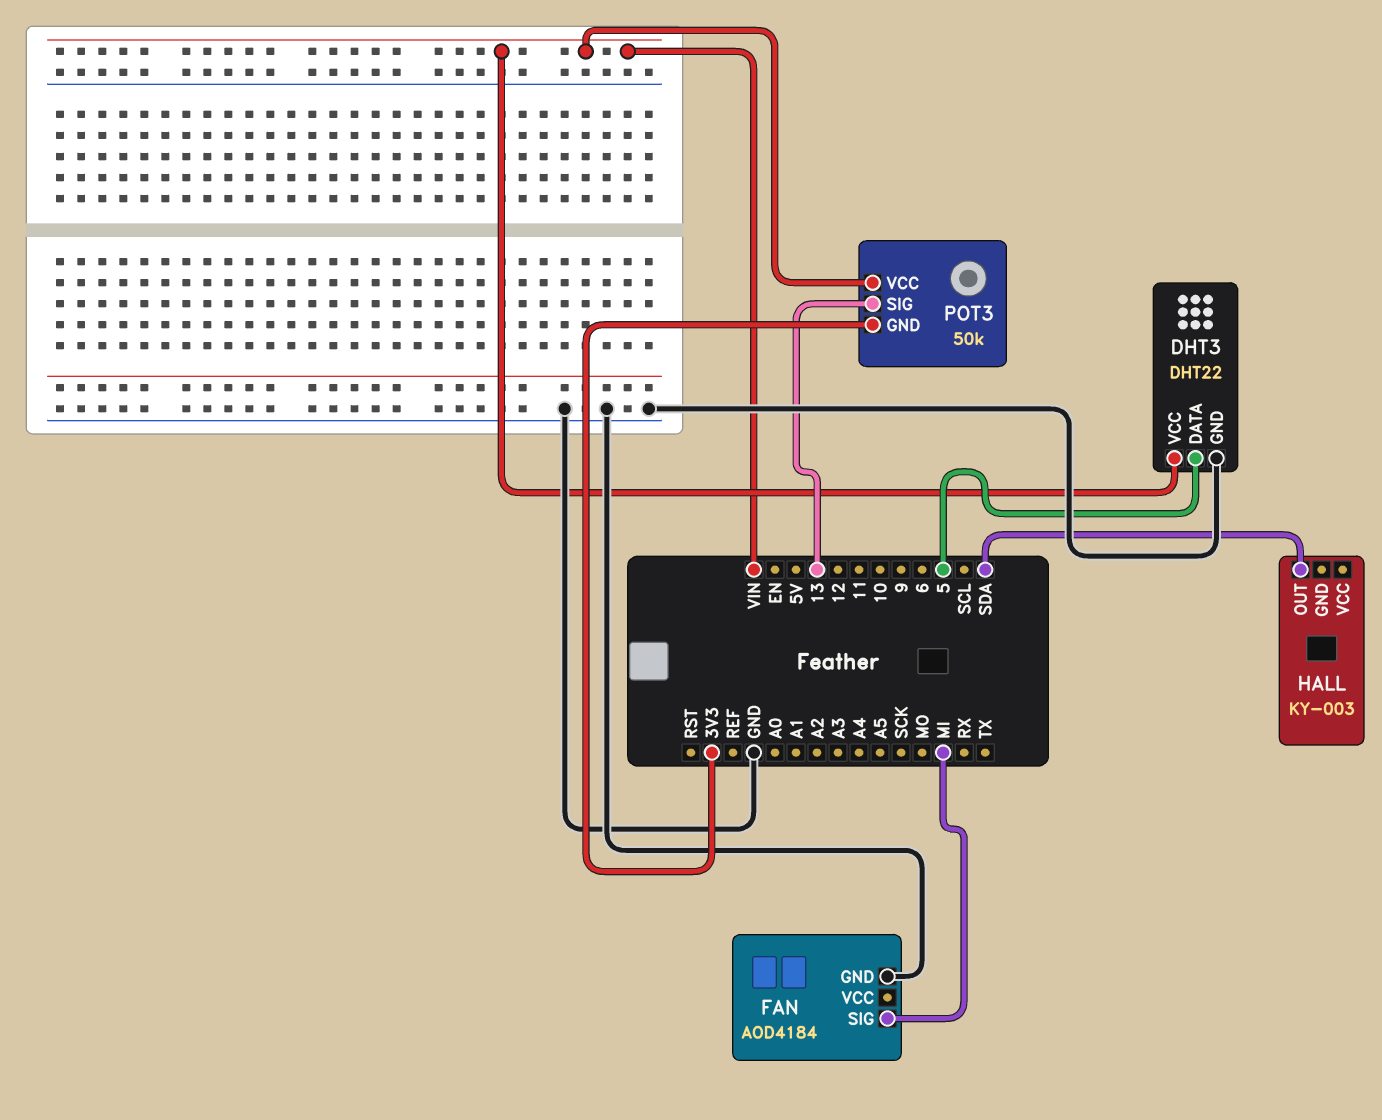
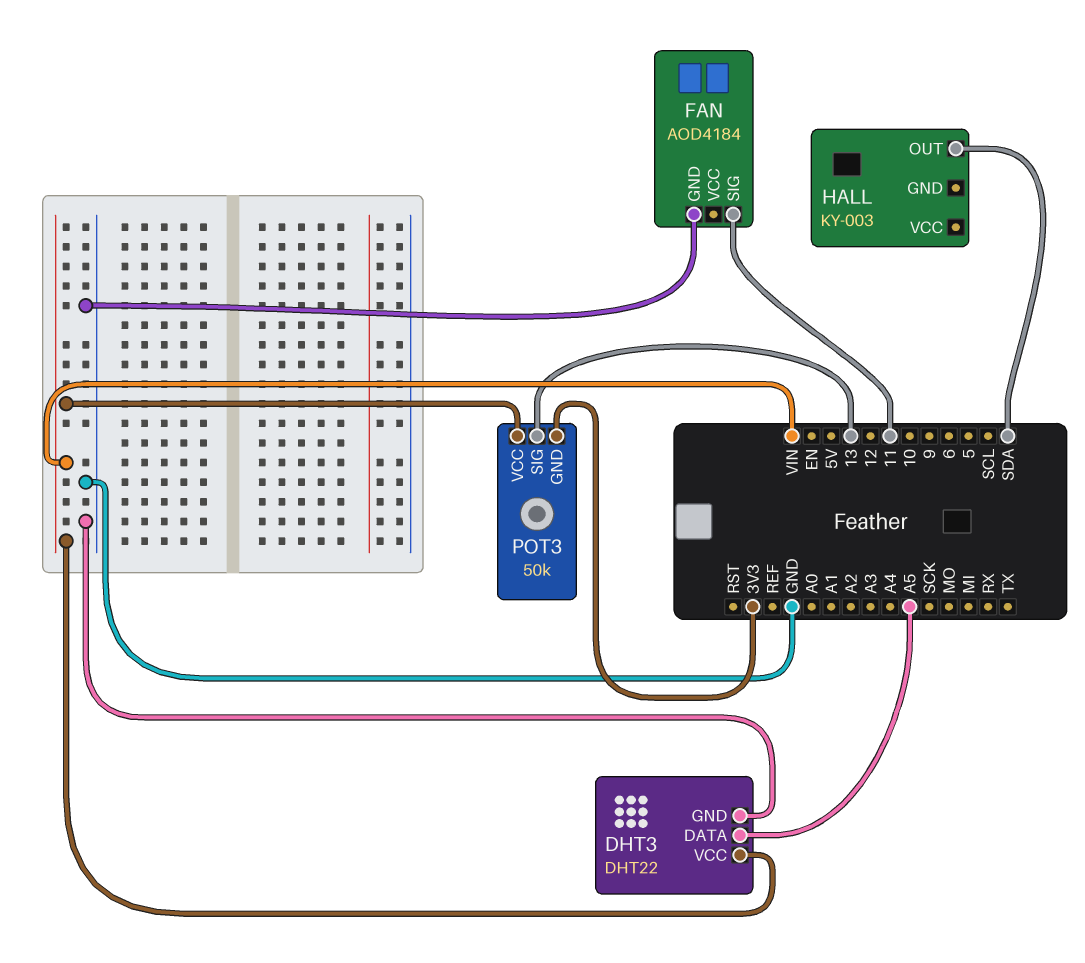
DHT3 pin DATA: 5 -> A5
FAN pin SIG: MI -> 11

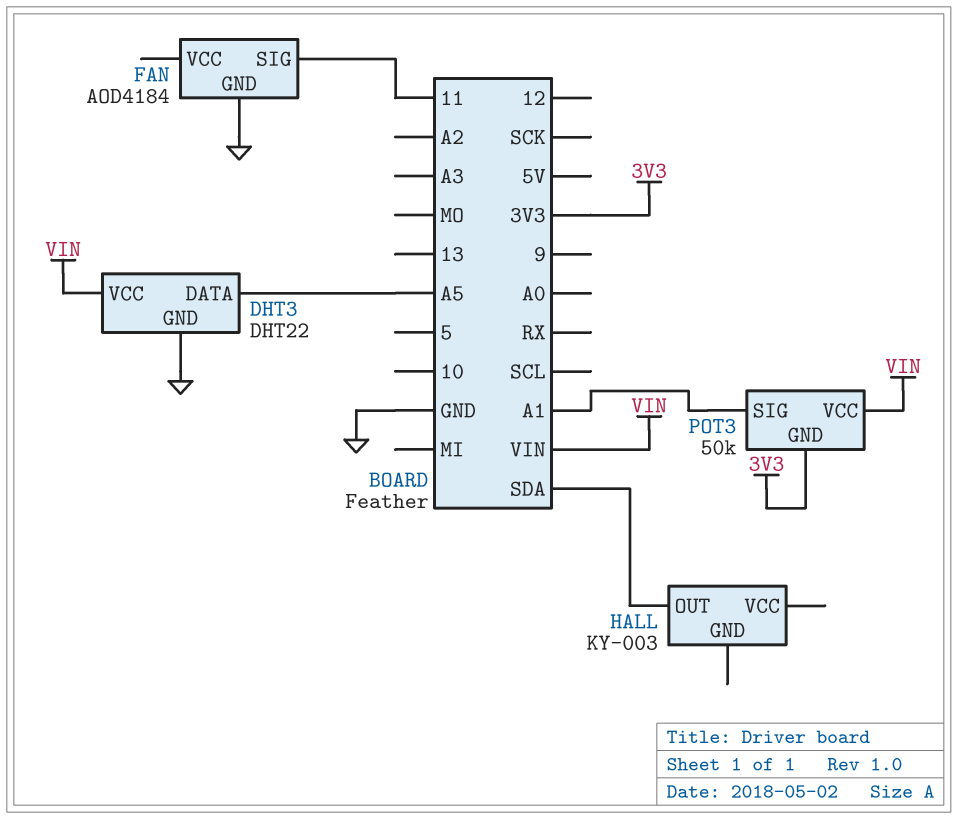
POT3 pin SIG: 13 -> A1

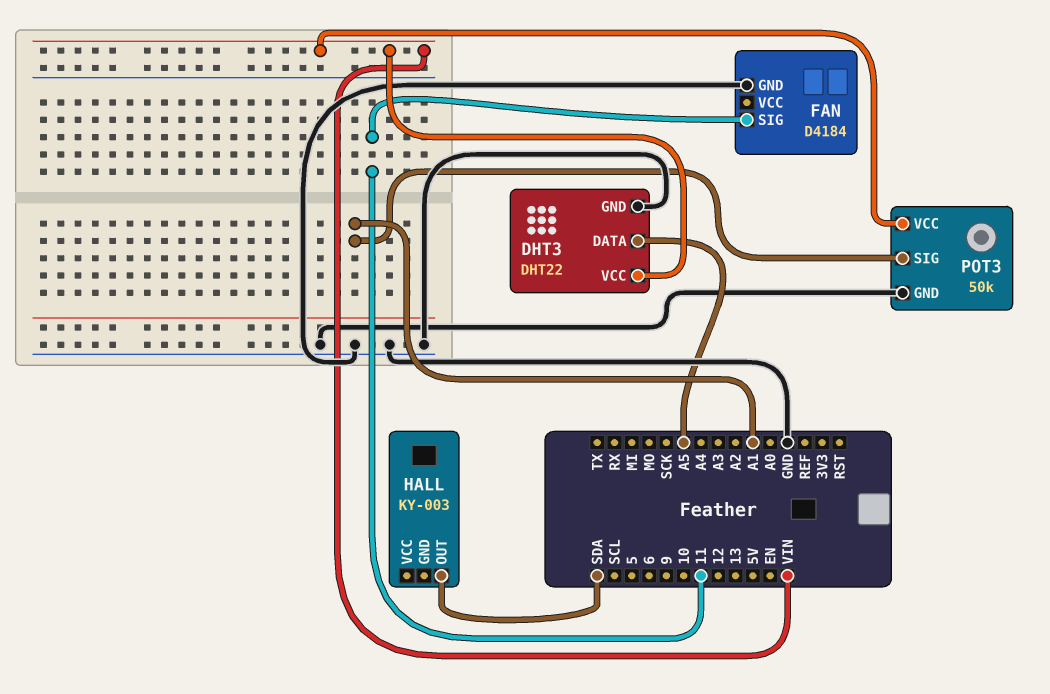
FAN: AOD4184 -> D4184
POT3 pin GND: 3V3 -> GND

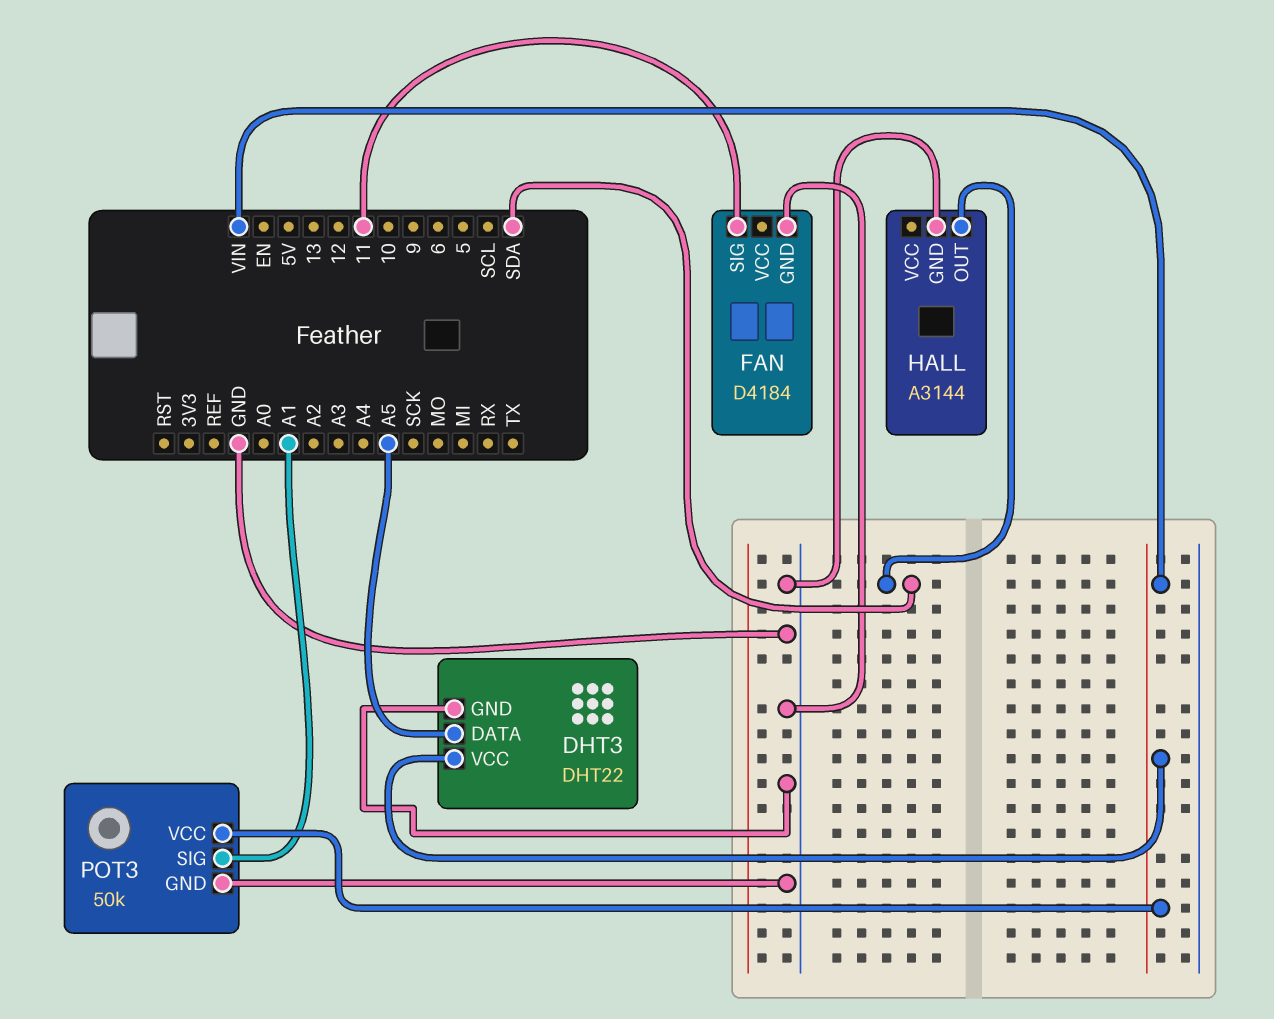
HALL: KY-003 -> A3144
HALL pin GND: none -> GND

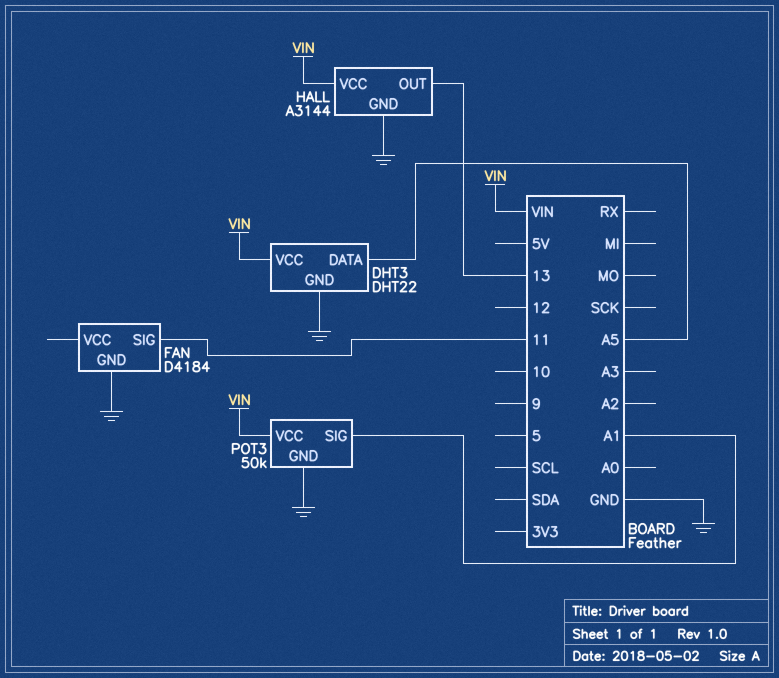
HALL pin OUT: SDA -> 13
HALL pin VCC: none -> VIN

